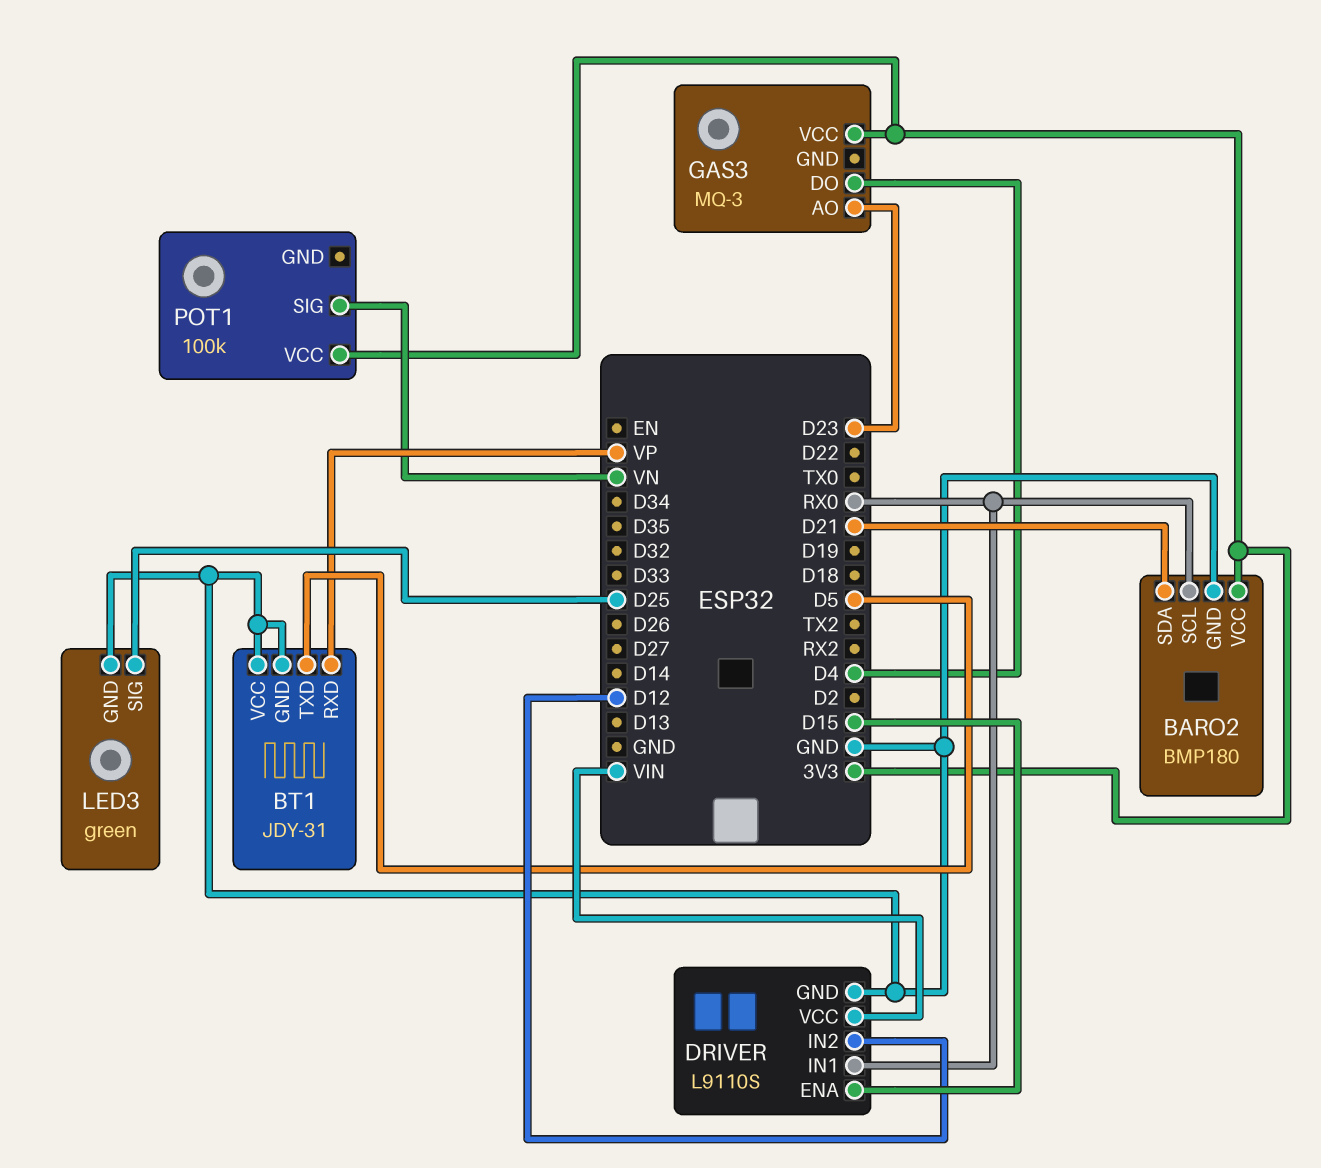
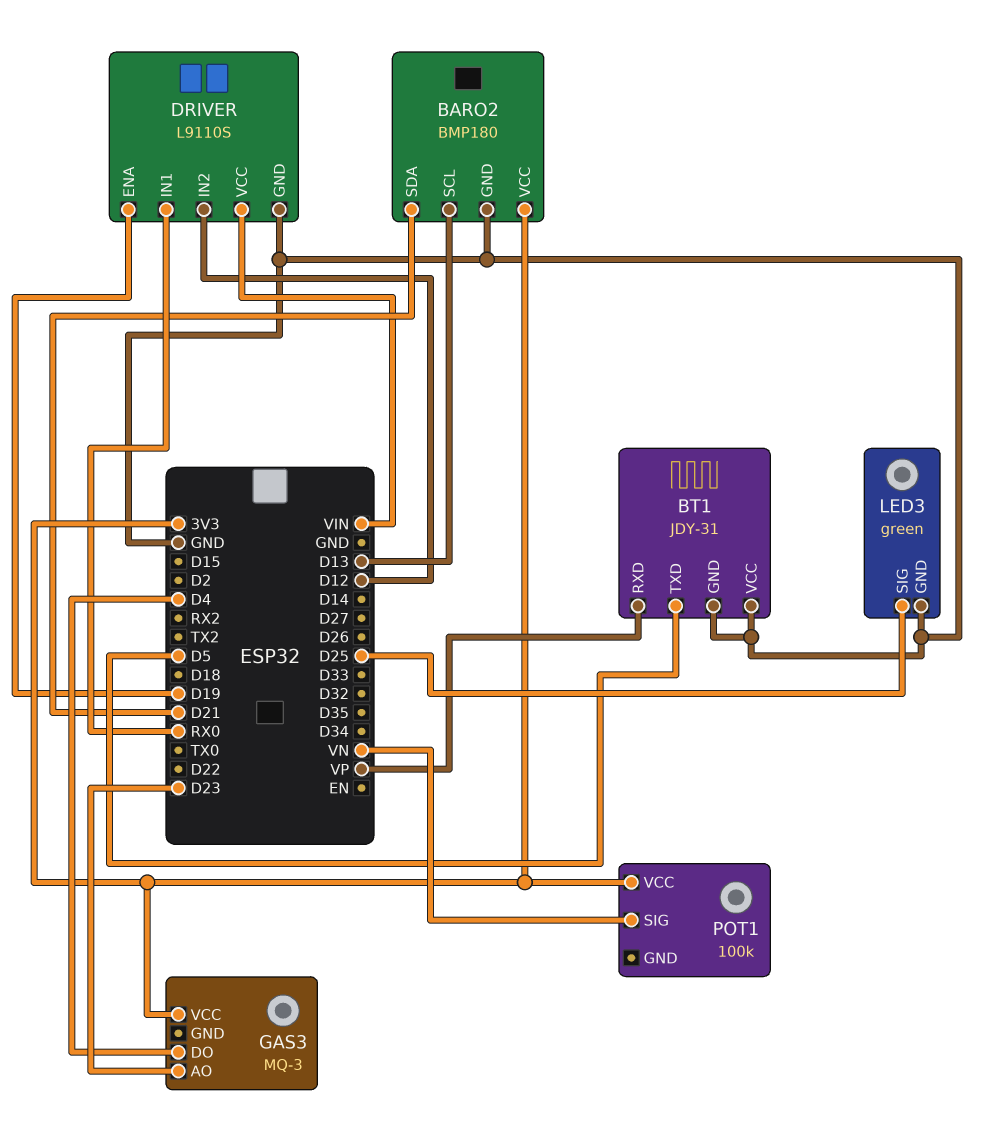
BARO2 pin SCL: RX0 -> D13
DRIVER pin ENA: D15 -> D19

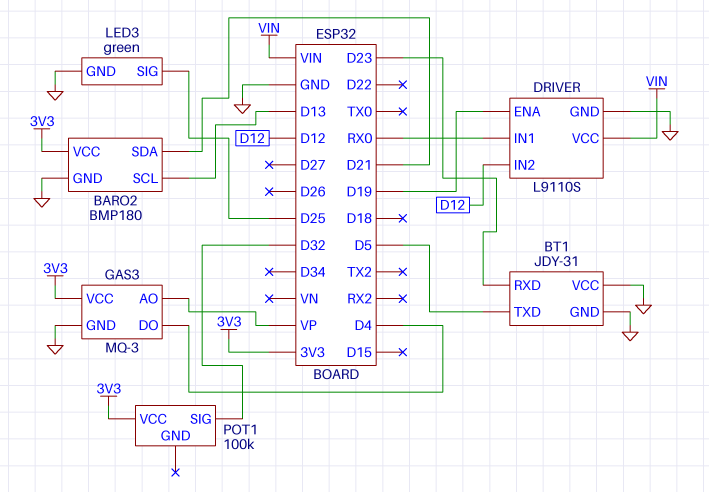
BT1 pin RXD: VP -> D23
GAS3 pin AO: D23 -> VP
GAS3 pin GND: none -> GND
POT1 pin SIG: VN -> D32

